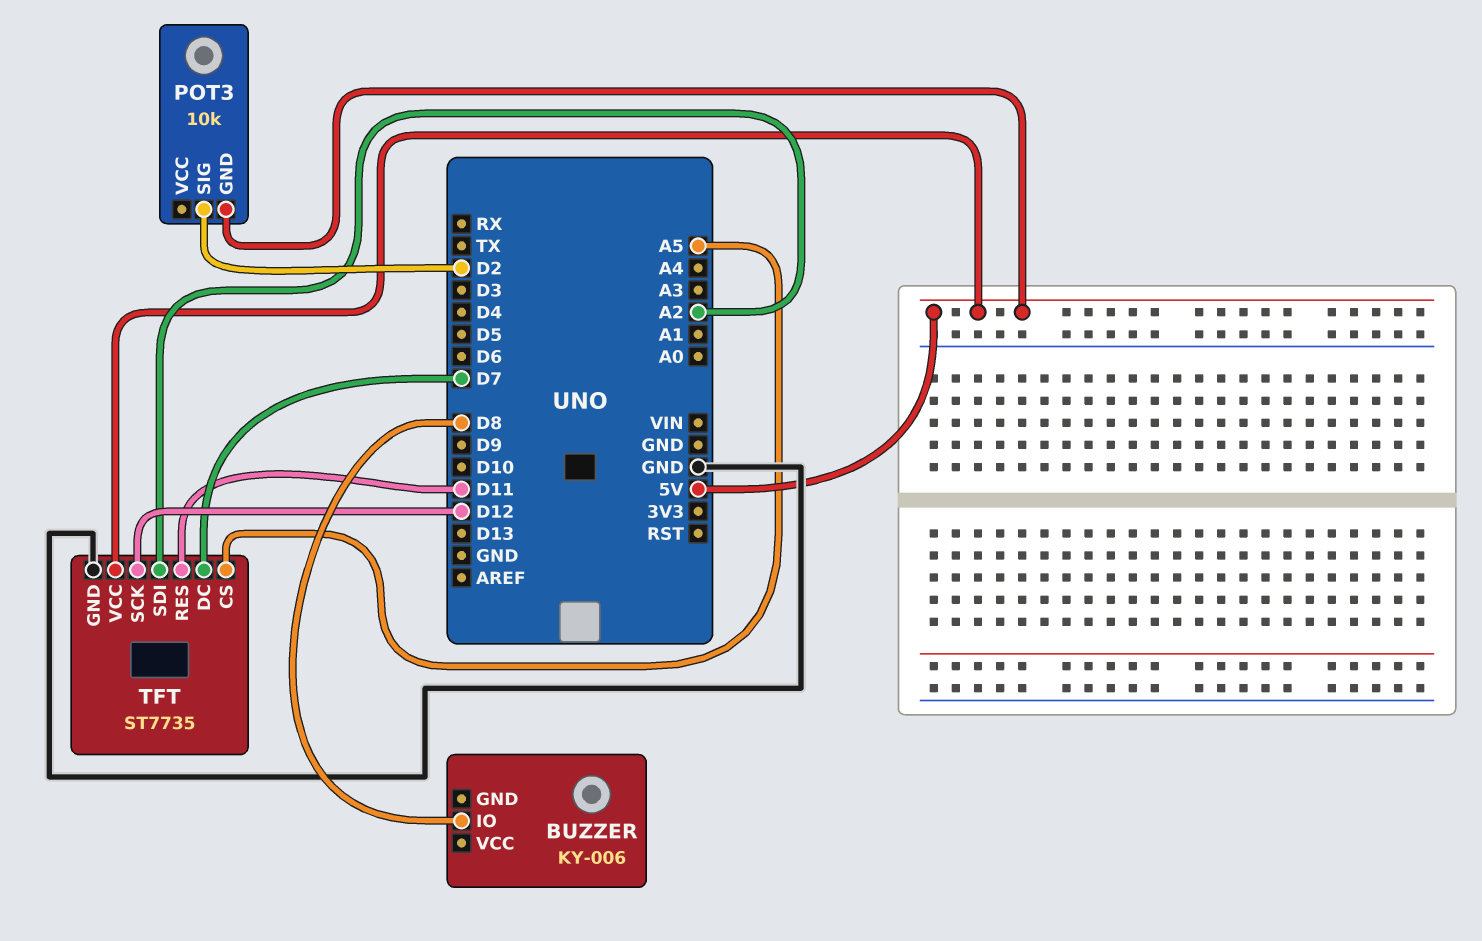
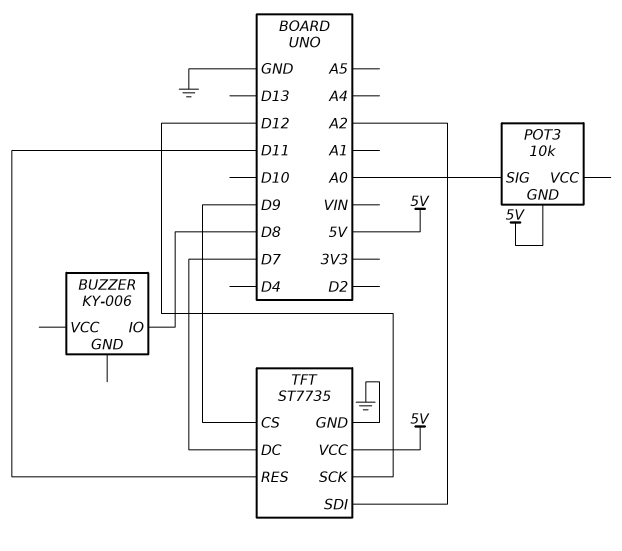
POT3 pin SIG: D2 -> A0
TFT pin CS: A5 -> D9

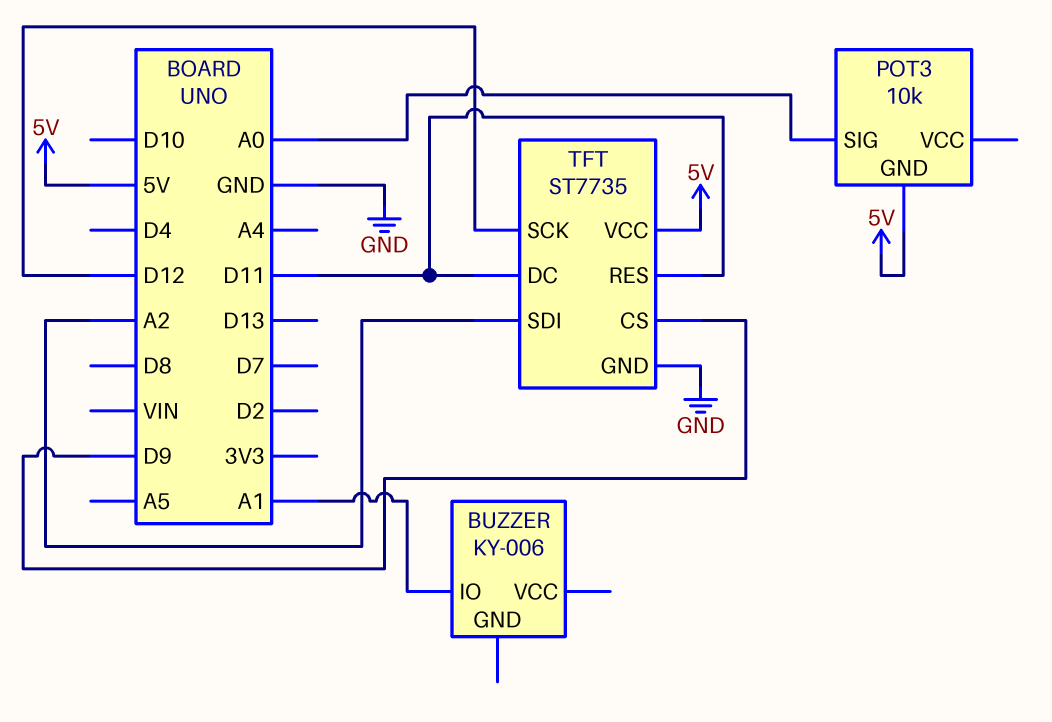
BUZZER pin IO: D8 -> A1
TFT pin DC: D7 -> D11

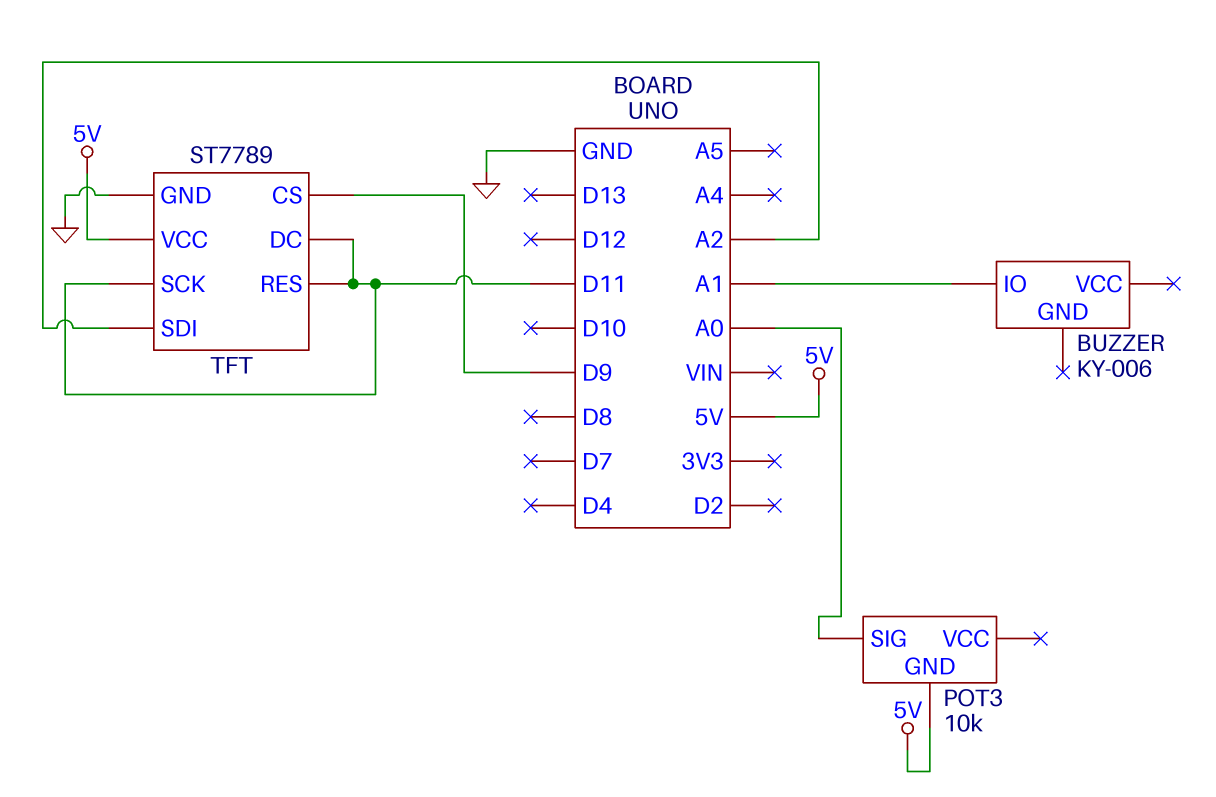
TFT: ST7735 -> ST7789
TFT pin SCK: D12 -> D11

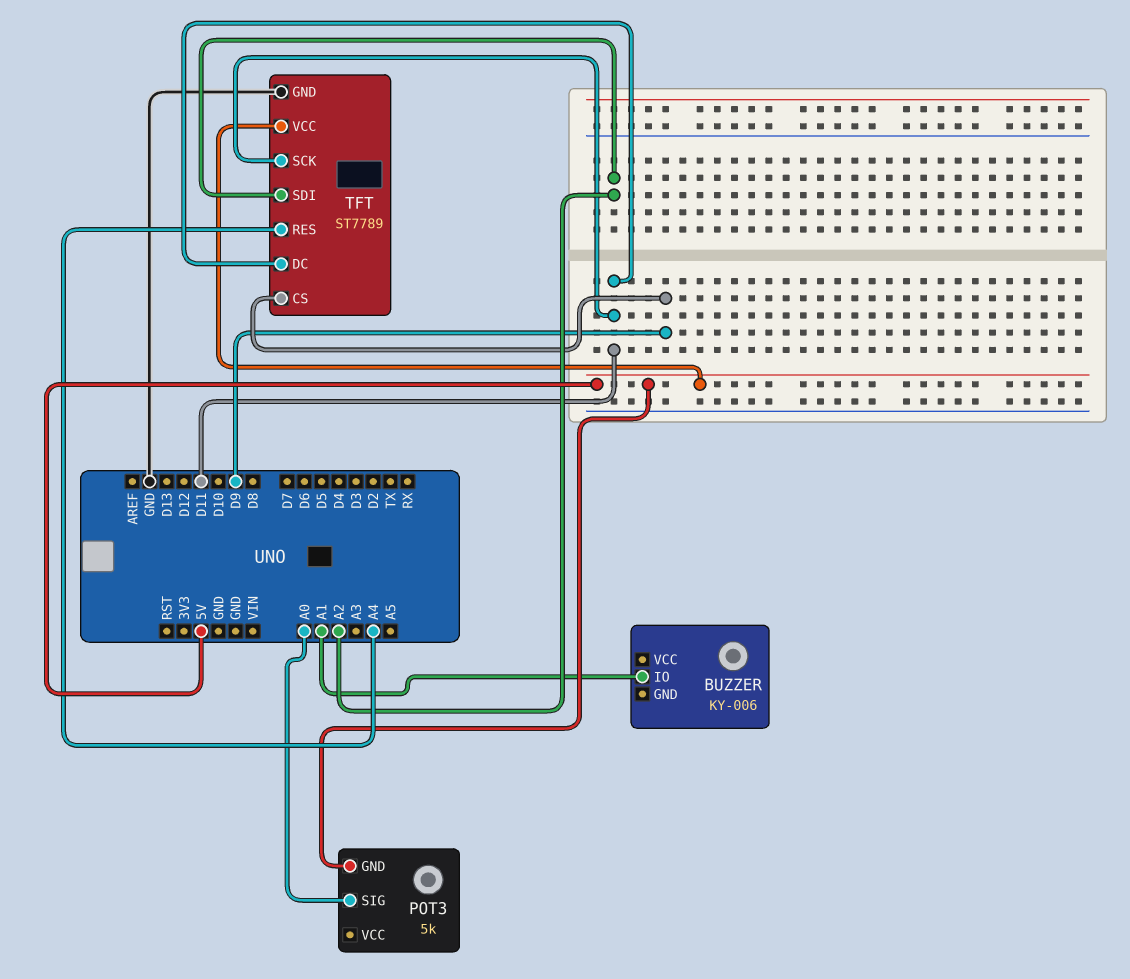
POT3: 10k -> 5k
TFT pin RES: D11 -> A4

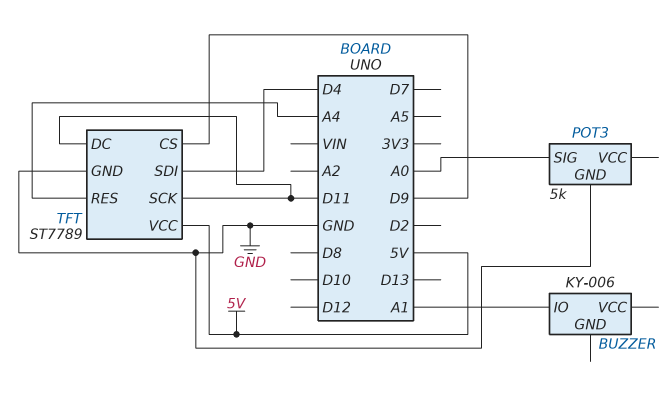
POT3 pin GND: 5V -> GND
TFT pin SDI: A2 -> D4

